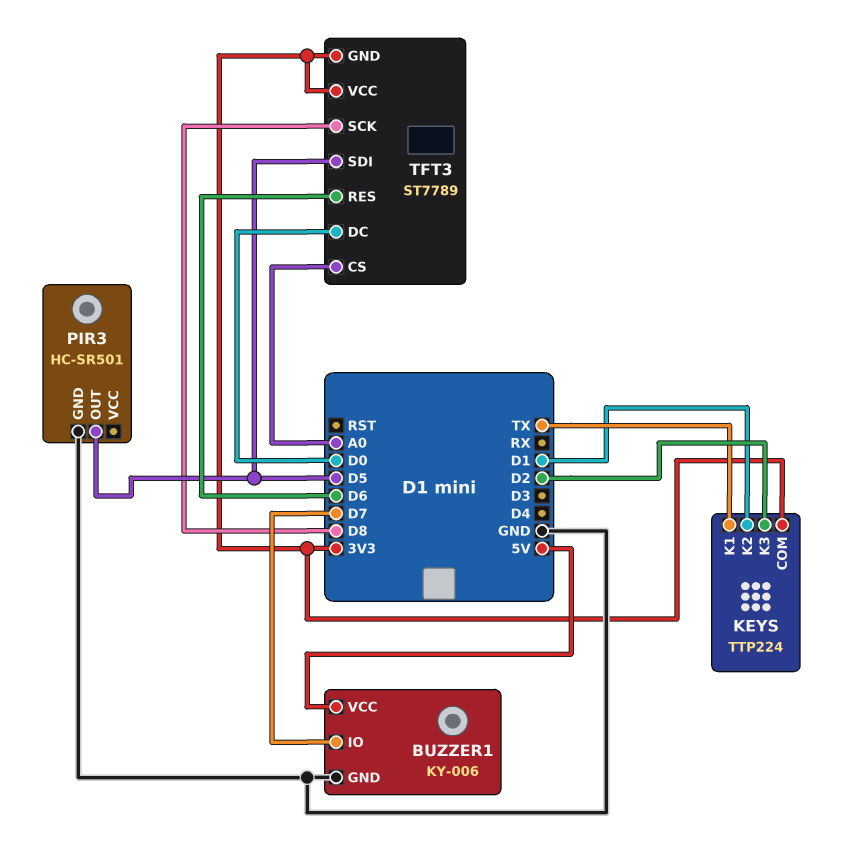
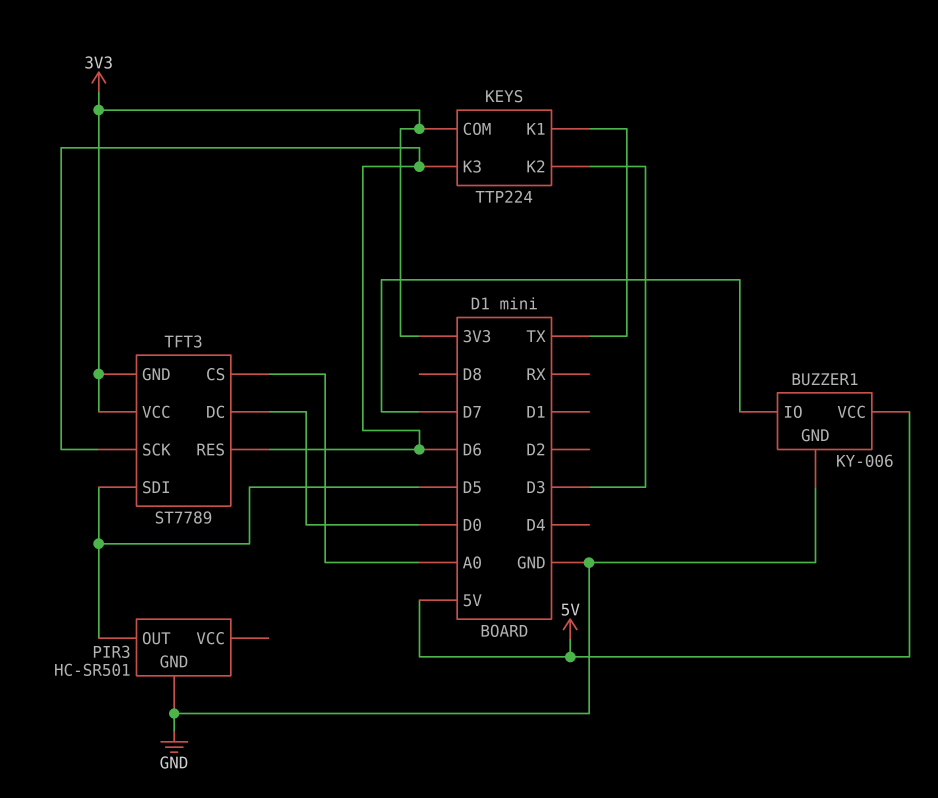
KEYS pin K2: D1 -> D3
KEYS pin K3: D2 -> D6
TFT3 pin SCK: D8 -> D6

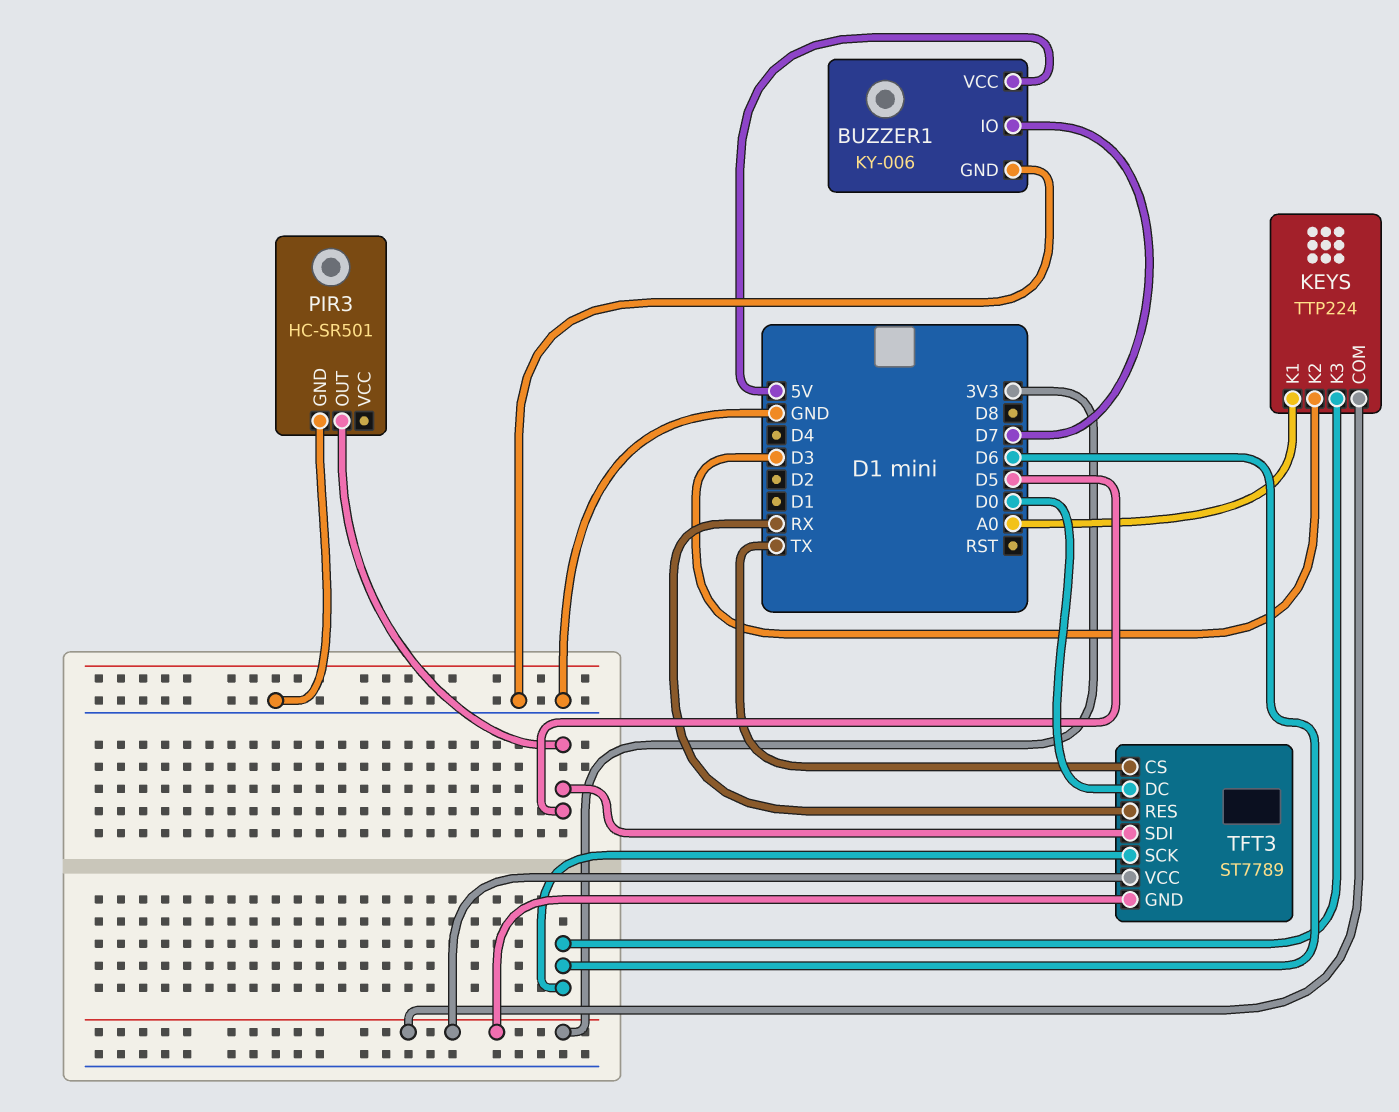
KEYS pin K1: TX -> A0
TFT3 pin CS: A0 -> TX
TFT3 pin RES: D6 -> RX

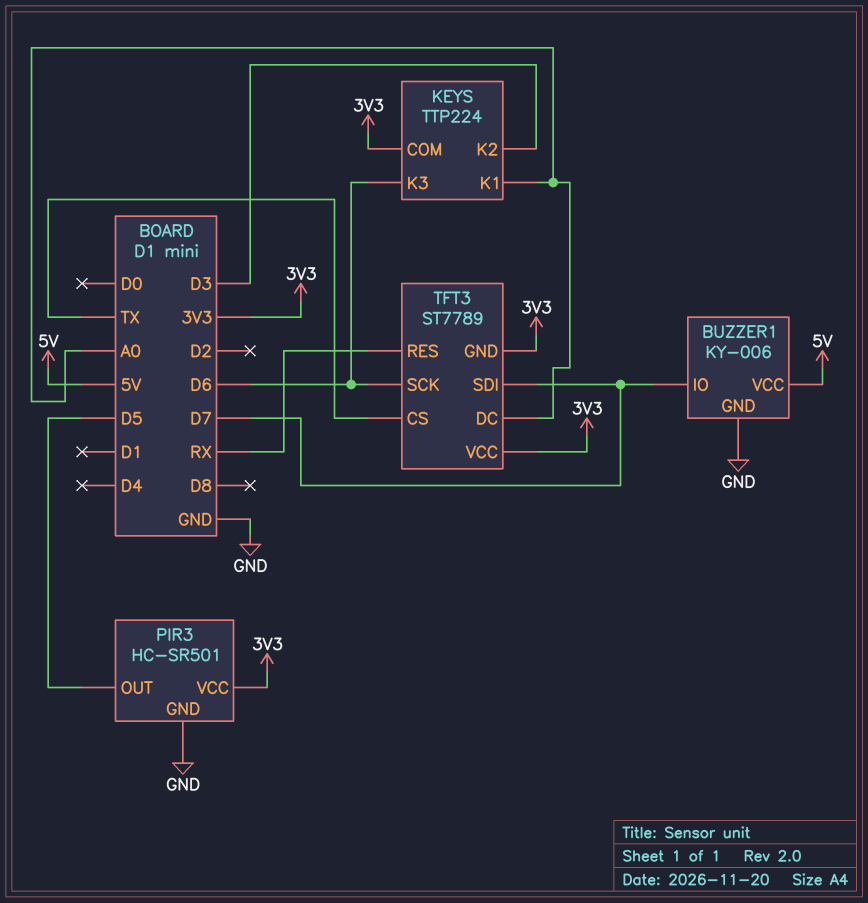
PIR3 pin VCC: none -> 3V3
TFT3 pin DC: D0 -> A0
TFT3 pin SDI: D5 -> D7

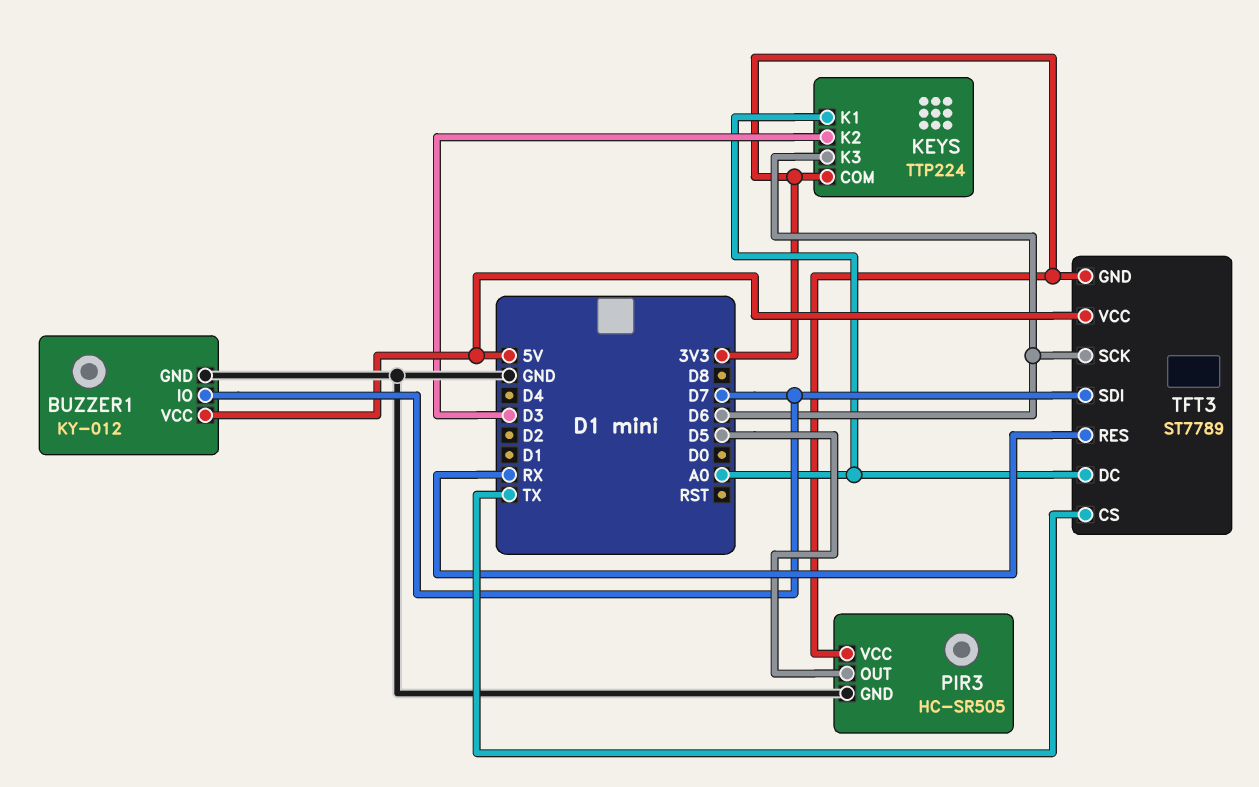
BUZZER1: KY-006 -> KY-012
PIR3: HC-SR501 -> HC-SR505
TFT3 pin VCC: 3V3 -> 5V

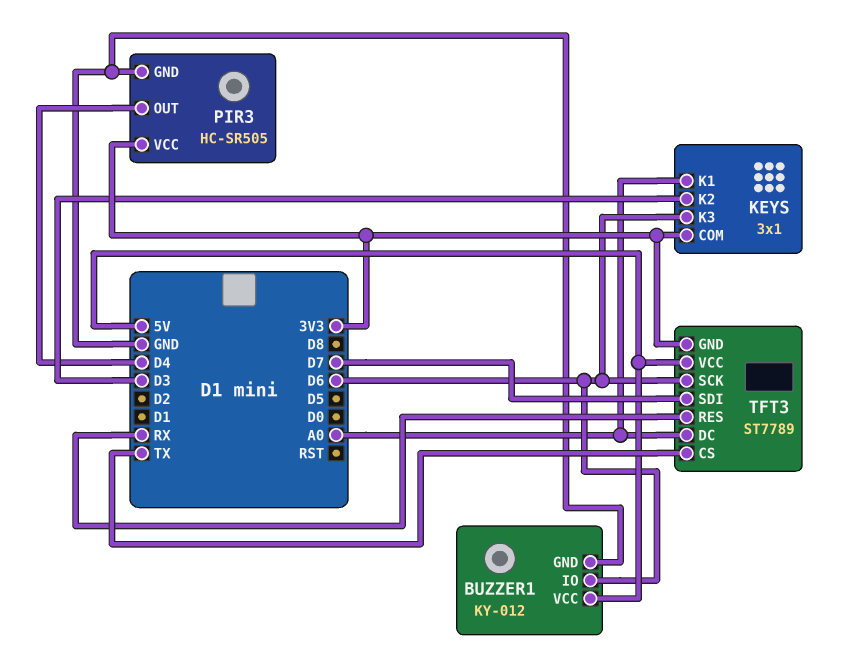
BUZZER1 pin IO: D7 -> D6
KEYS: TTP224 -> 3x1
PIR3 pin OUT: D5 -> D4

